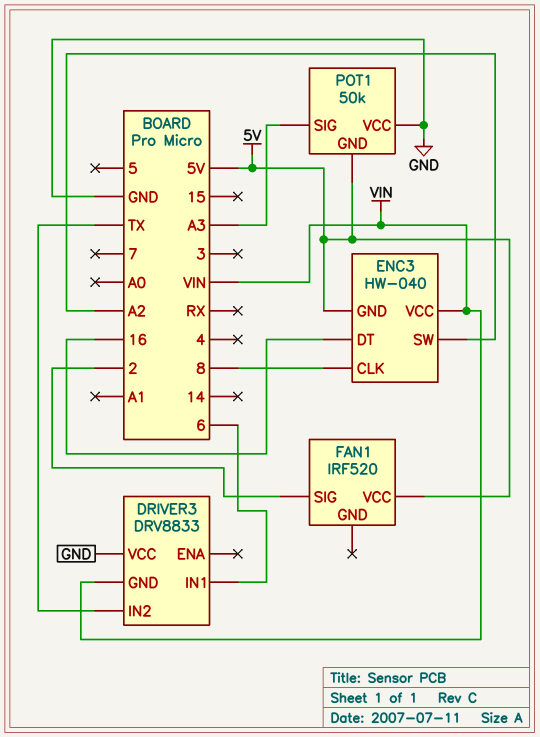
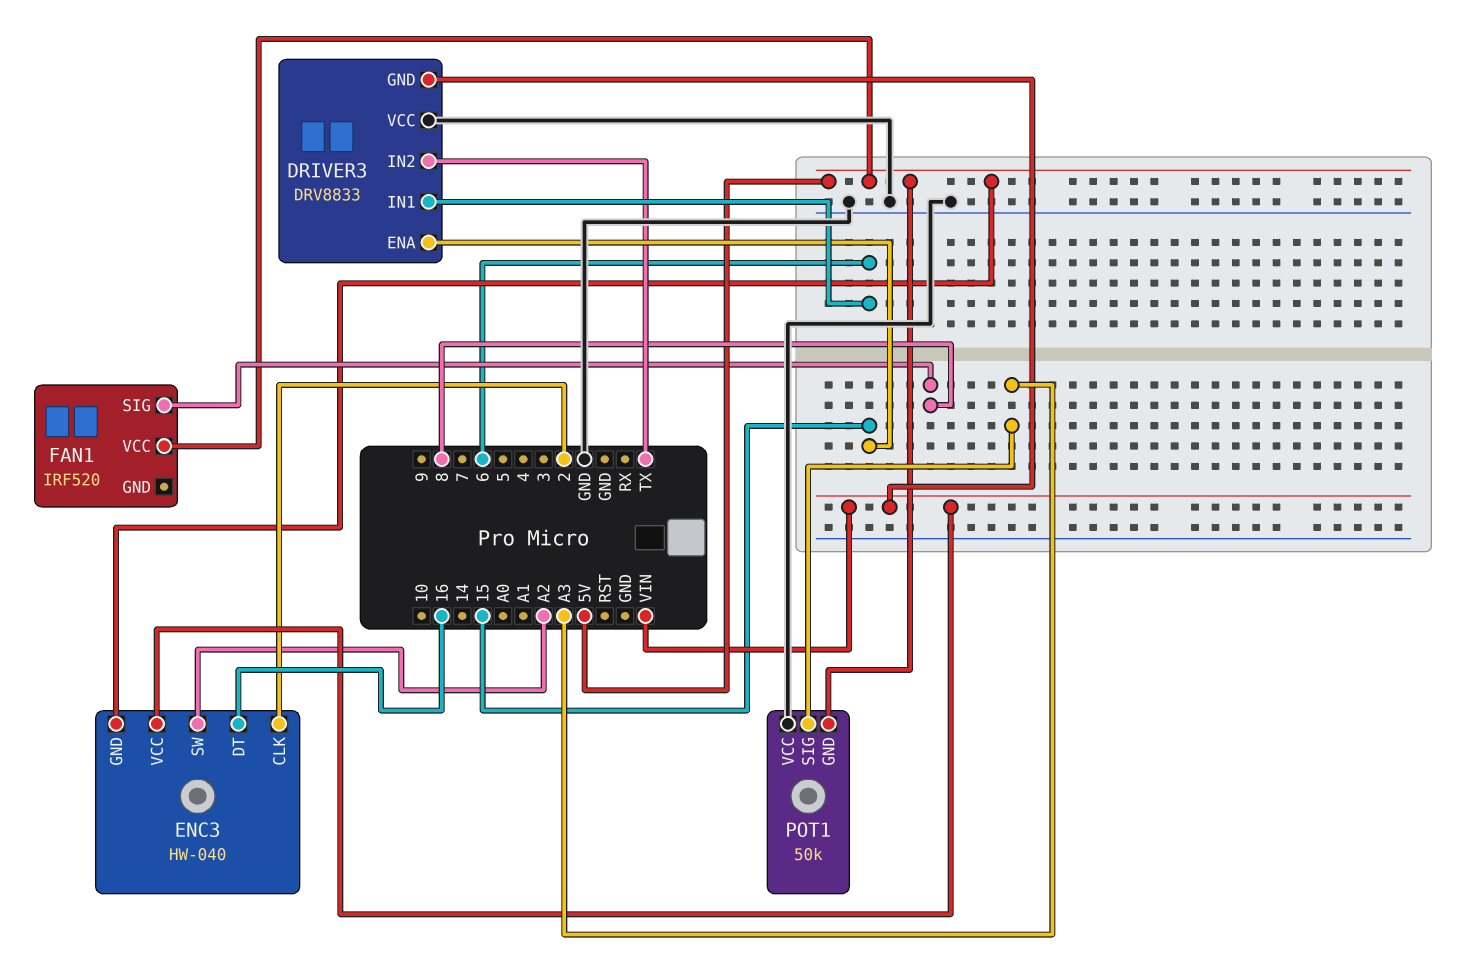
DRIVER3 pin ENA: none -> 15
ENC3 pin CLK: 8 -> 2
FAN1 pin SIG: 2 -> 8

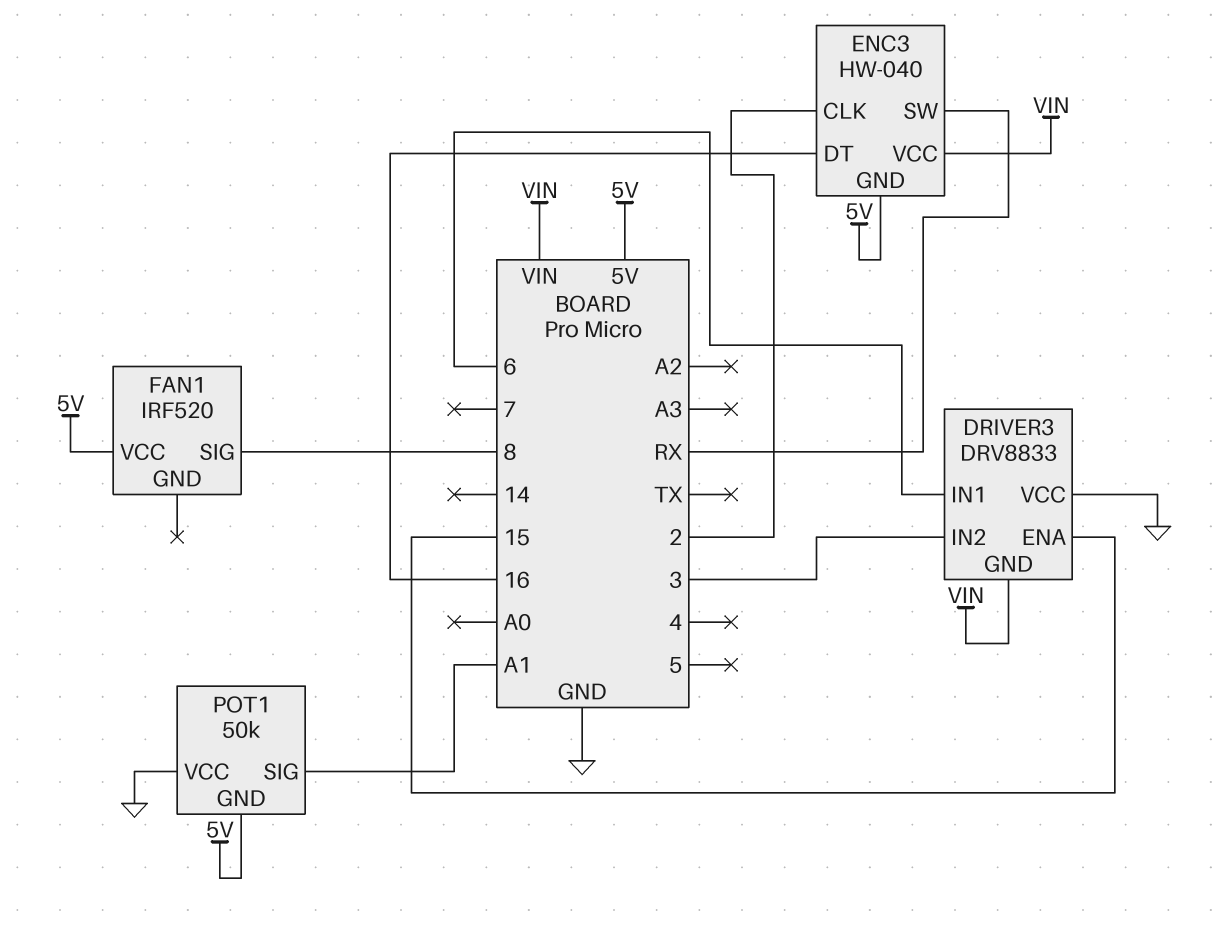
DRIVER3 pin IN2: TX -> 3
ENC3 pin SW: A2 -> RX
POT1 pin SIG: A3 -> A1

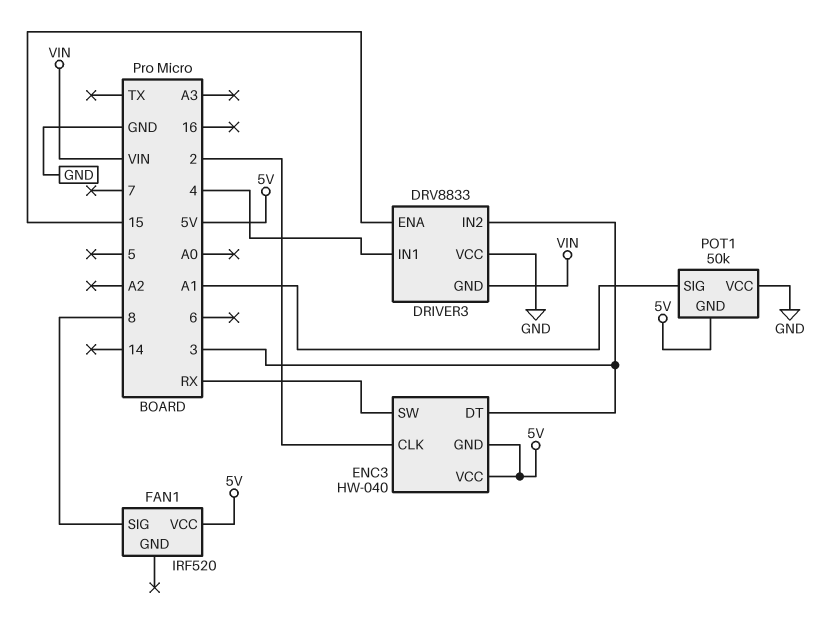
DRIVER3 pin IN1: 6 -> 4
ENC3 pin DT: 16 -> 3
ENC3 pin VCC: VIN -> 5V

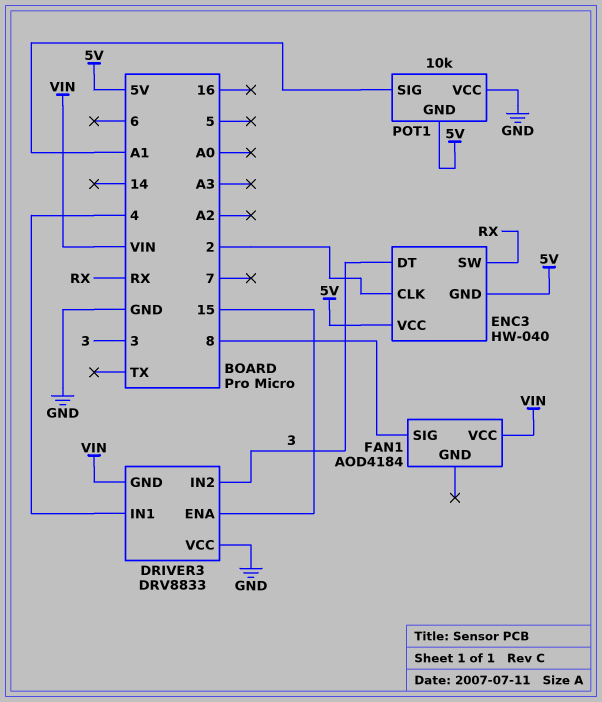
FAN1: IRF520 -> AOD4184
FAN1 pin VCC: 5V -> VIN
POT1: 50k -> 10k

